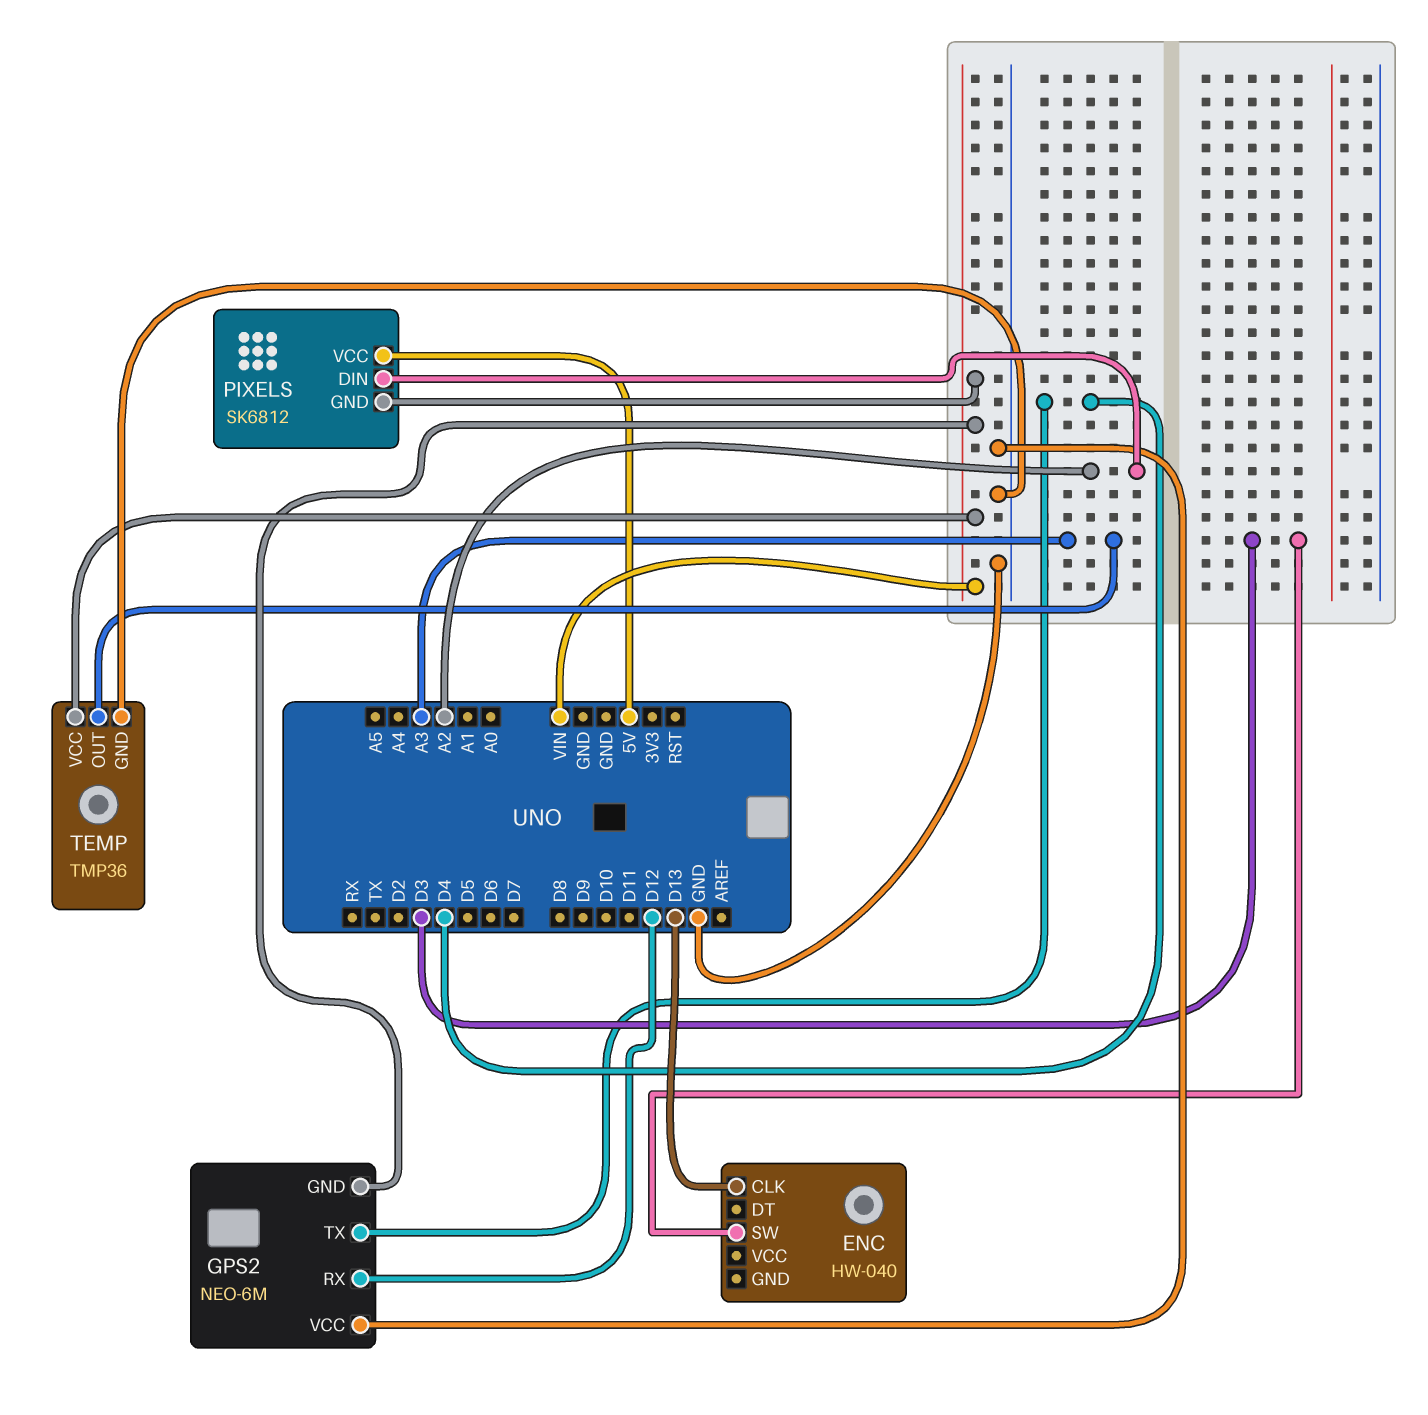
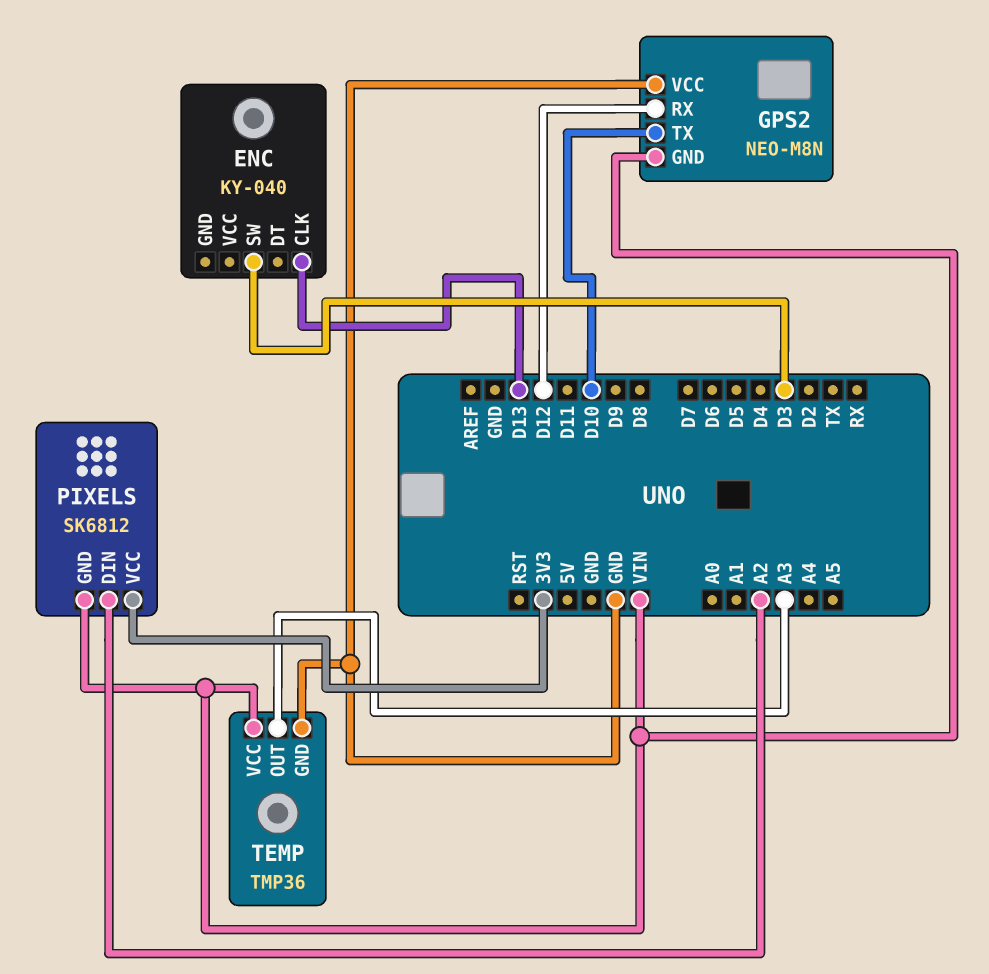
ENC: HW-040 -> KY-040
GPS2: NEO-6M -> NEO-M8N
GPS2 pin TX: D4 -> D10
PIXELS pin VCC: 5V -> 3V3

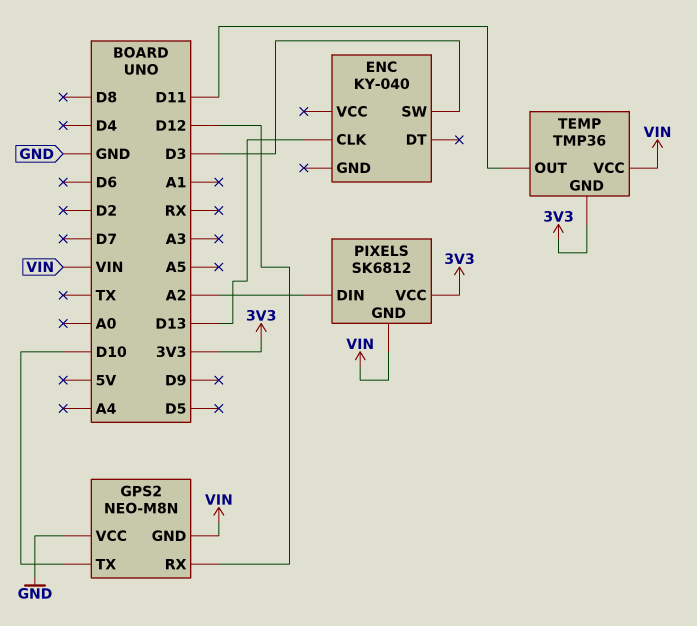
TEMP pin GND: GND -> 3V3
TEMP pin OUT: A3 -> D11

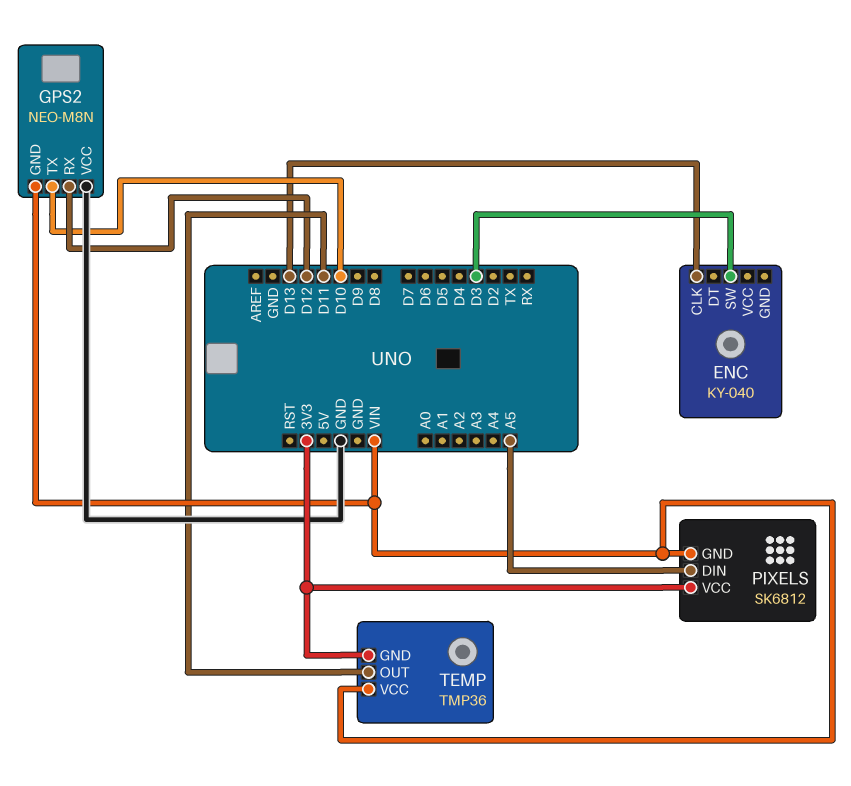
PIXELS pin DIN: A2 -> A5

